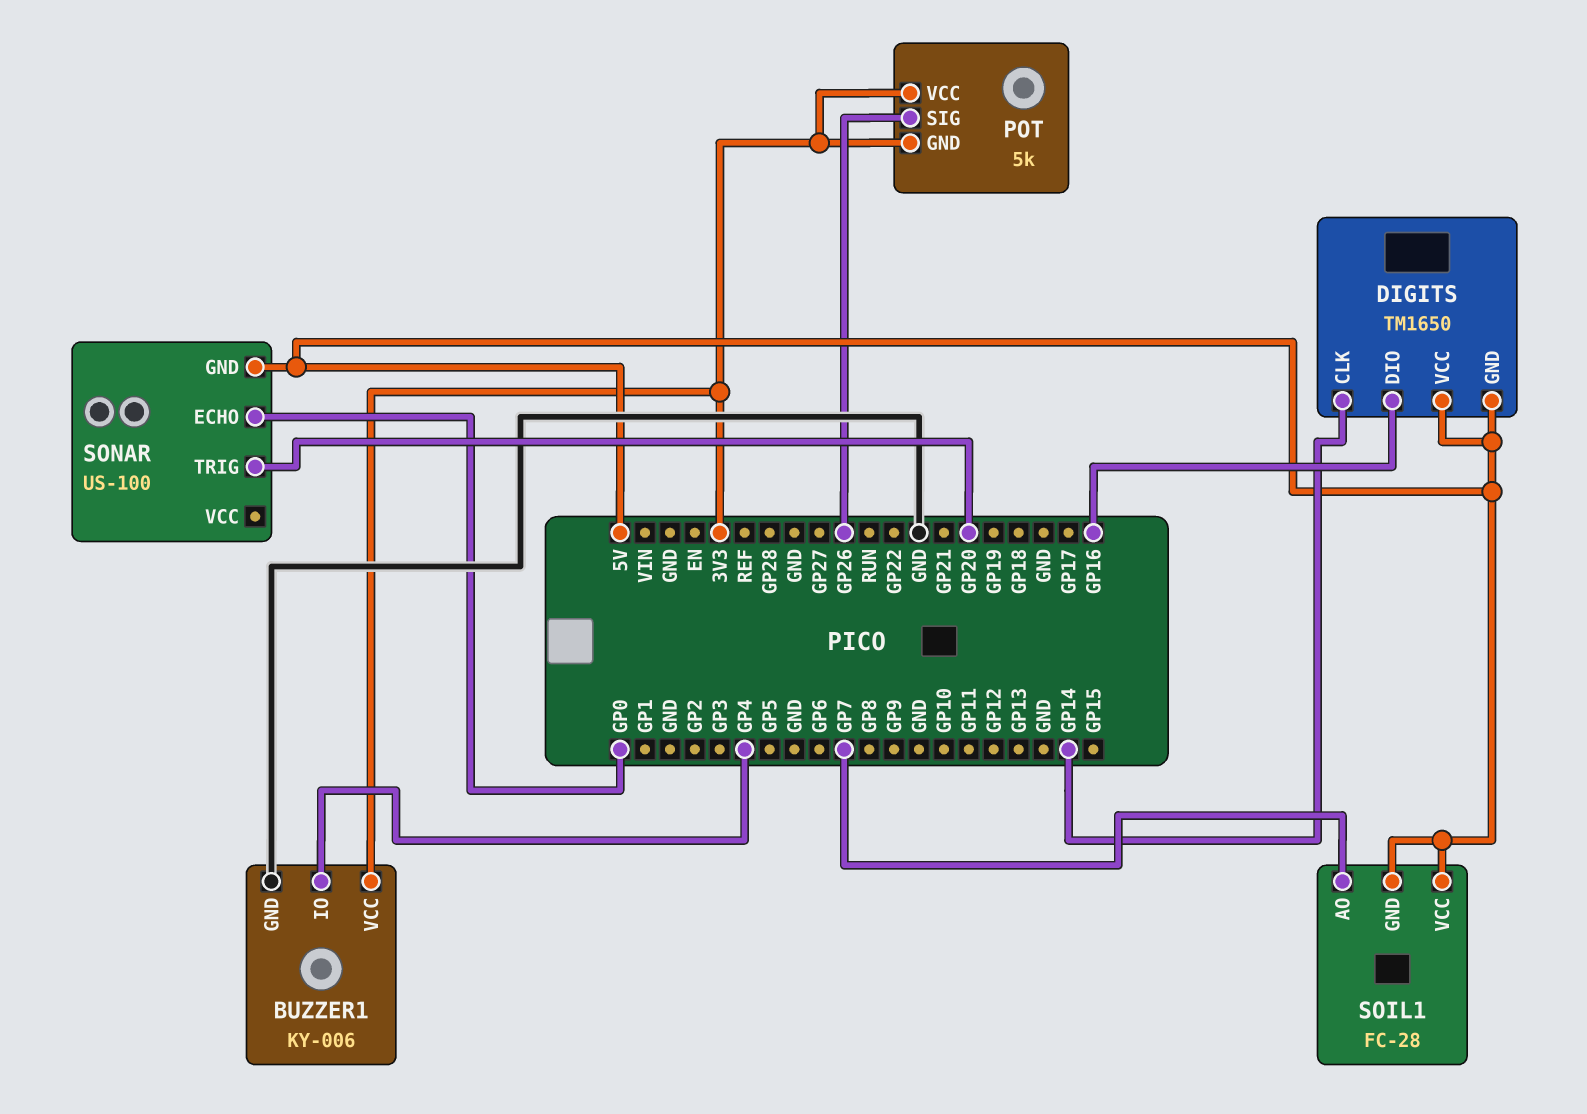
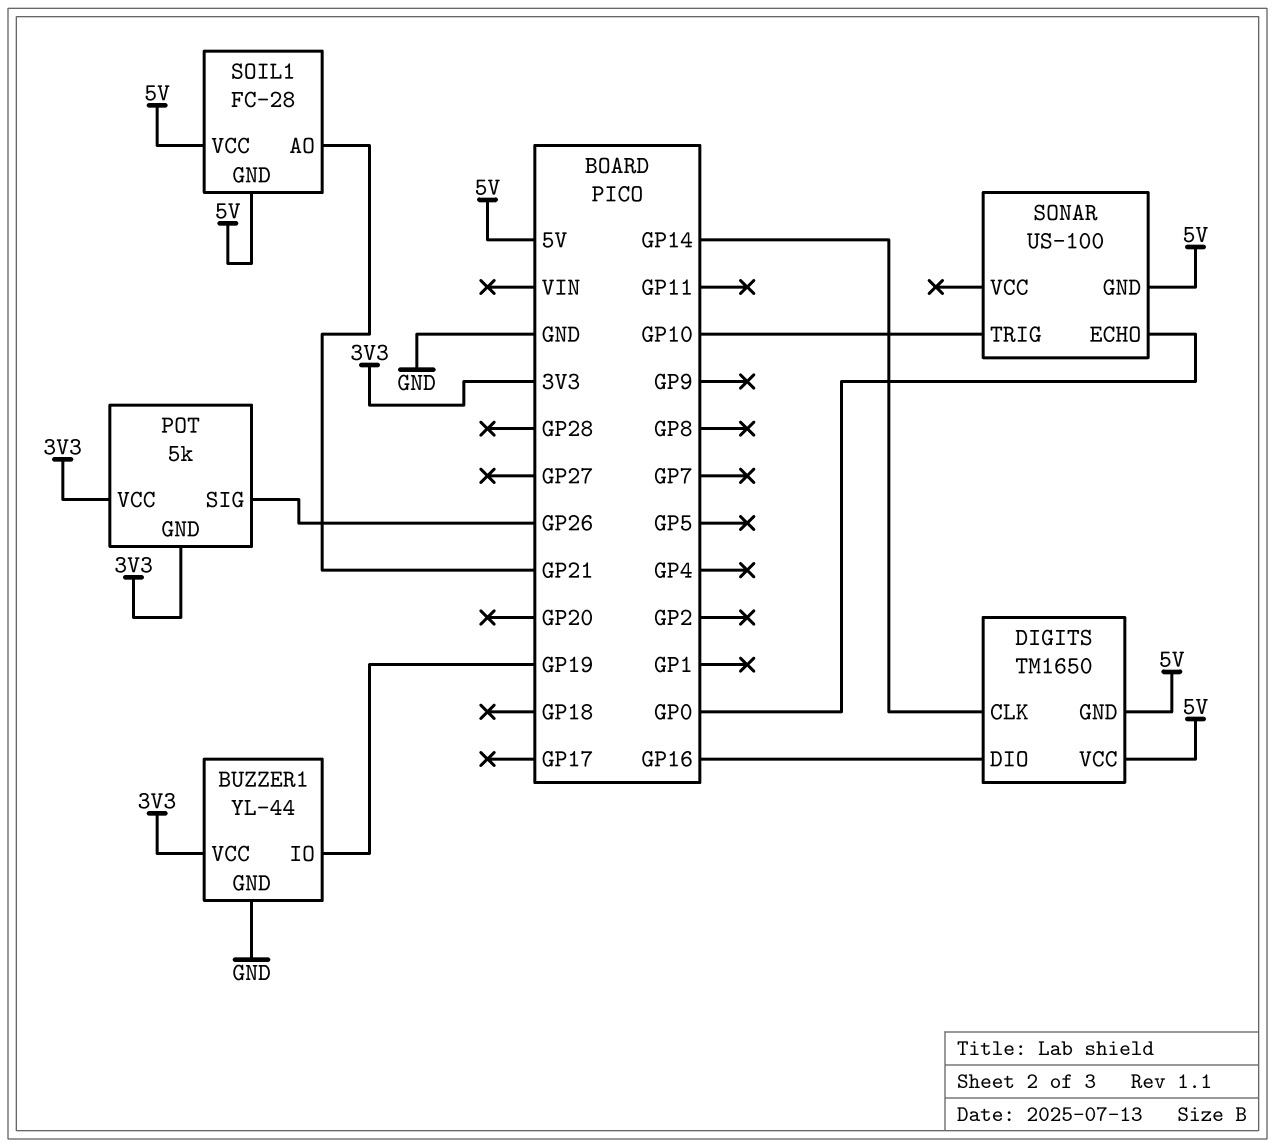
BUZZER1: KY-006 -> YL-44
BUZZER1 pin IO: GP4 -> GP19
SOIL1 pin AO: GP7 -> GP21
SONAR pin TRIG: GP20 -> GP10

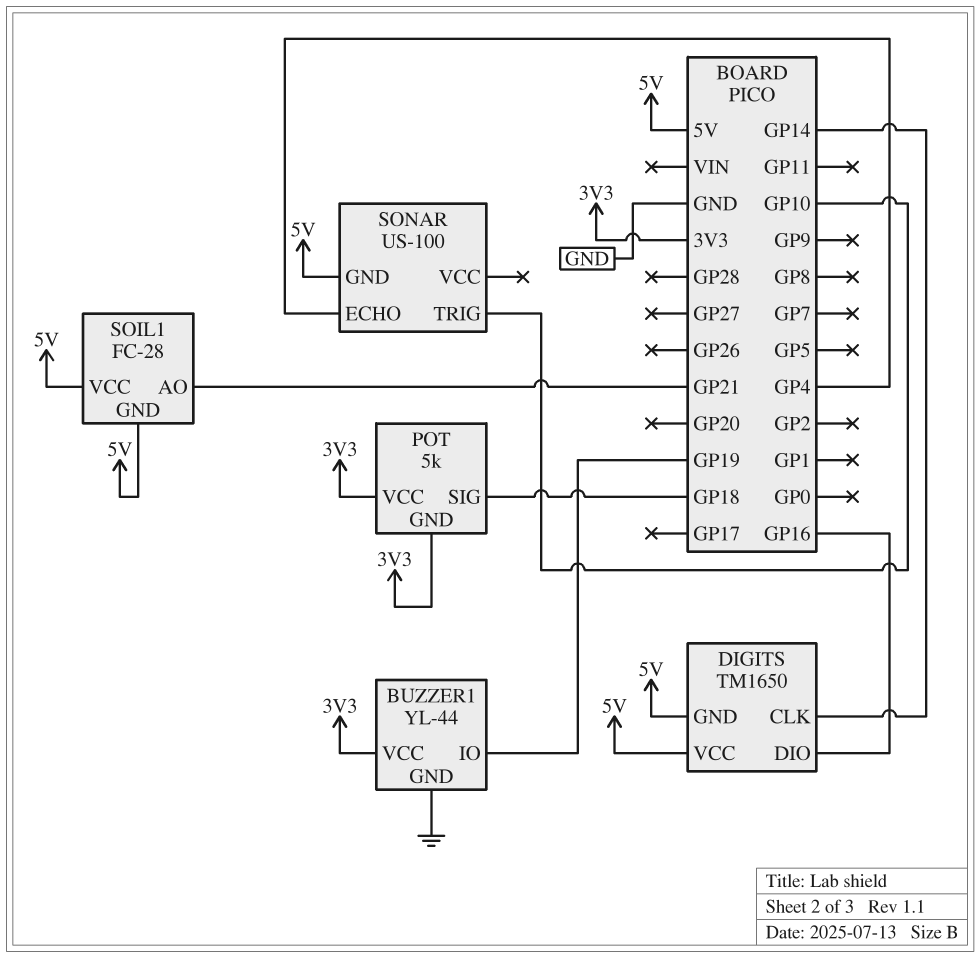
POT pin SIG: GP26 -> GP18
SONAR pin ECHO: GP0 -> GP4

